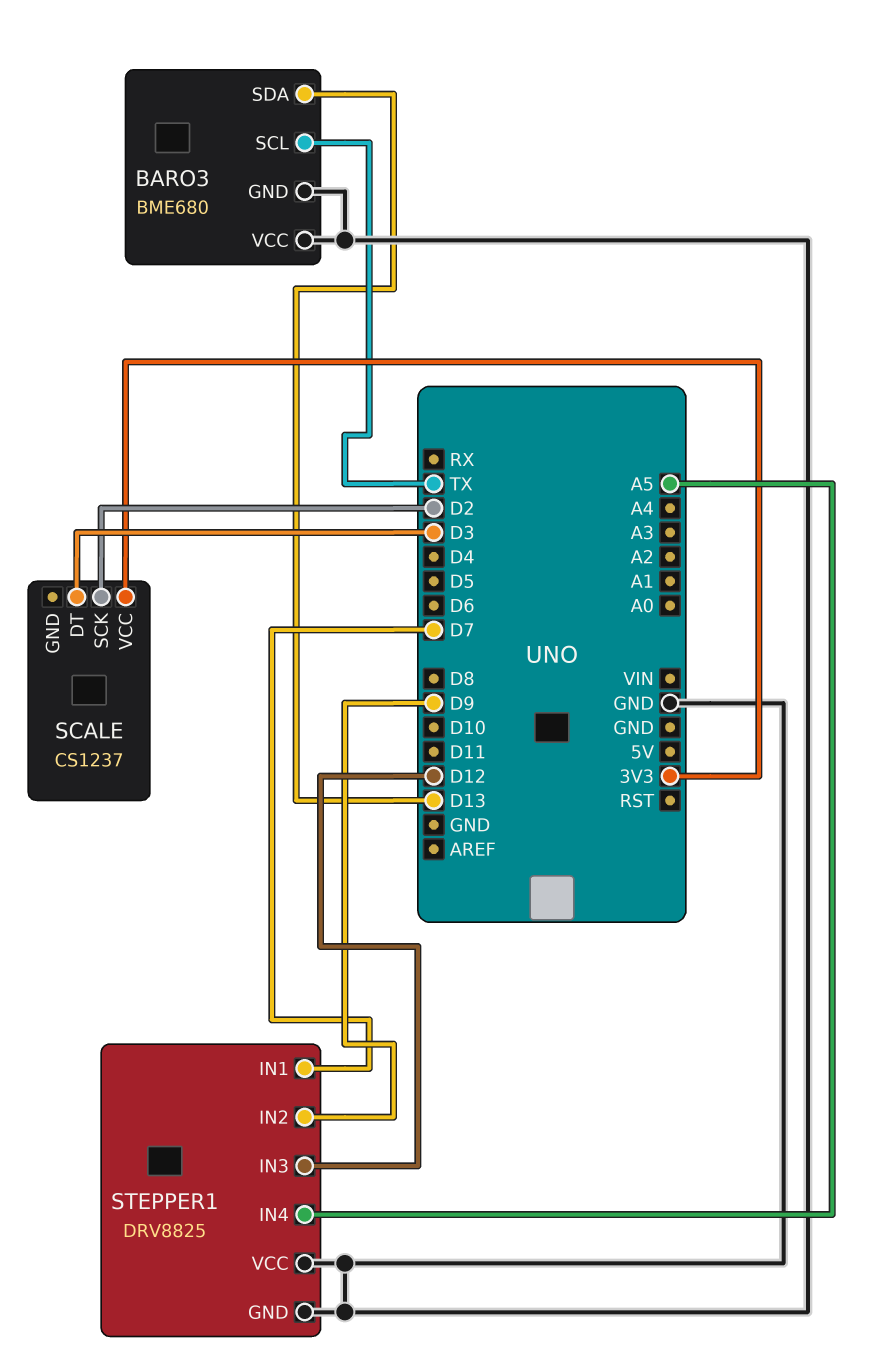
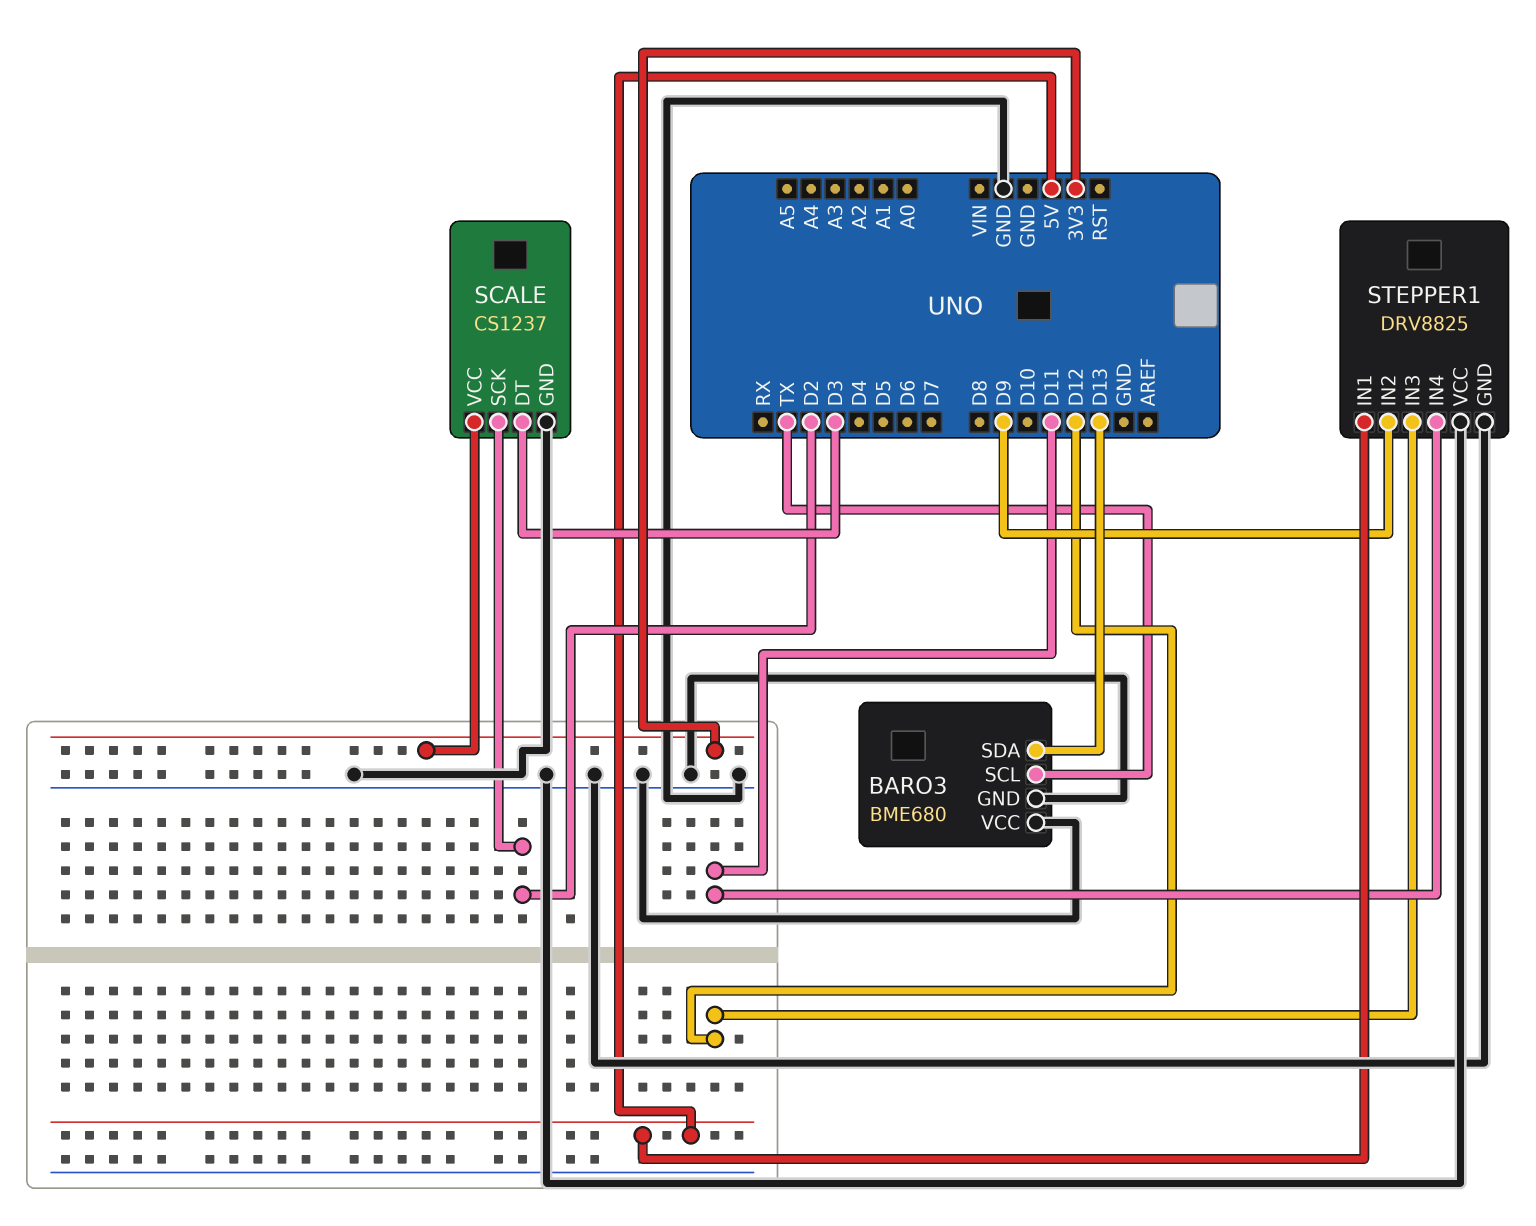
SCALE pin GND: none -> GND
STEPPER1 pin IN1: D7 -> 5V
STEPPER1 pin IN4: A5 -> D11

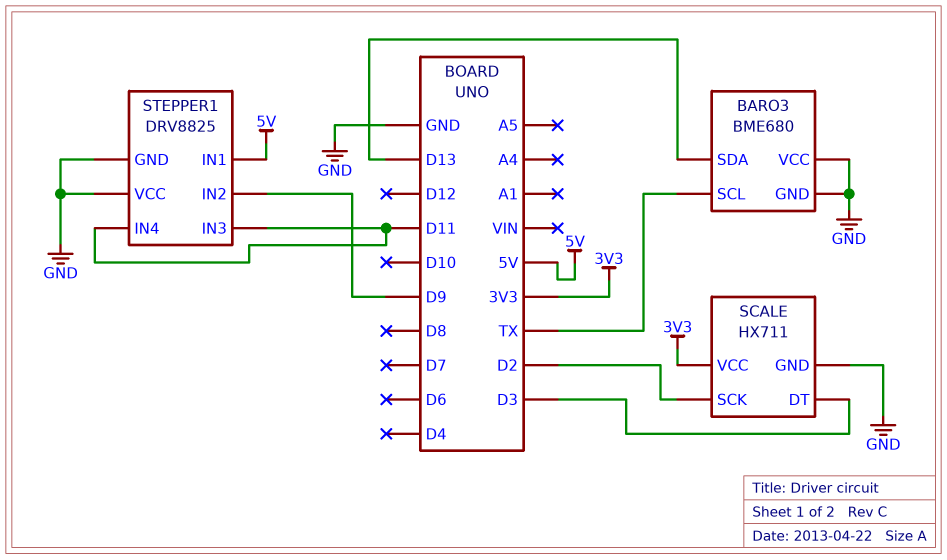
SCALE: CS1237 -> HX711
STEPPER1 pin IN3: D12 -> D11

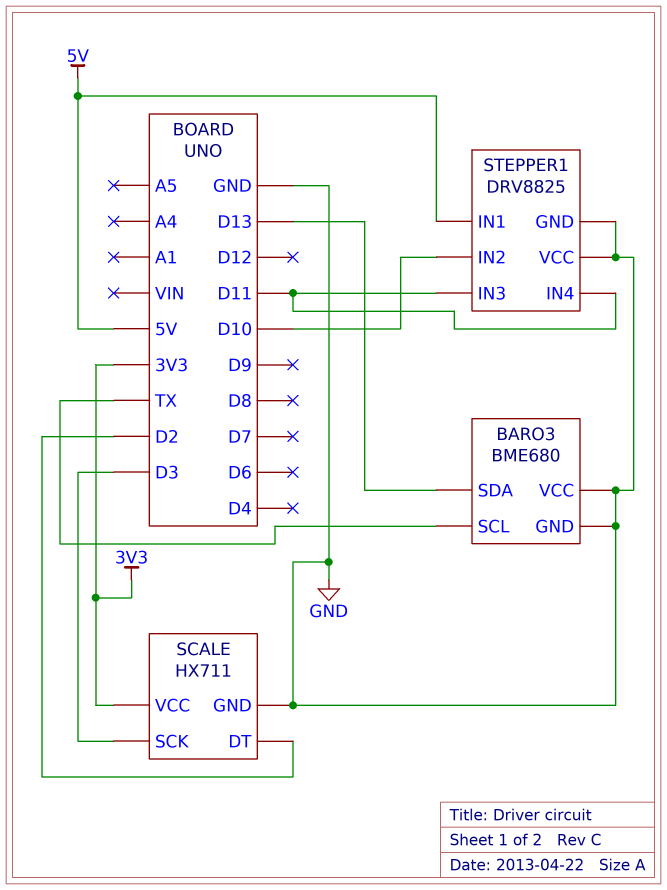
SCALE pin DT: D3 -> D2
SCALE pin SCK: D2 -> D3
STEPPER1 pin IN2: D9 -> D10

